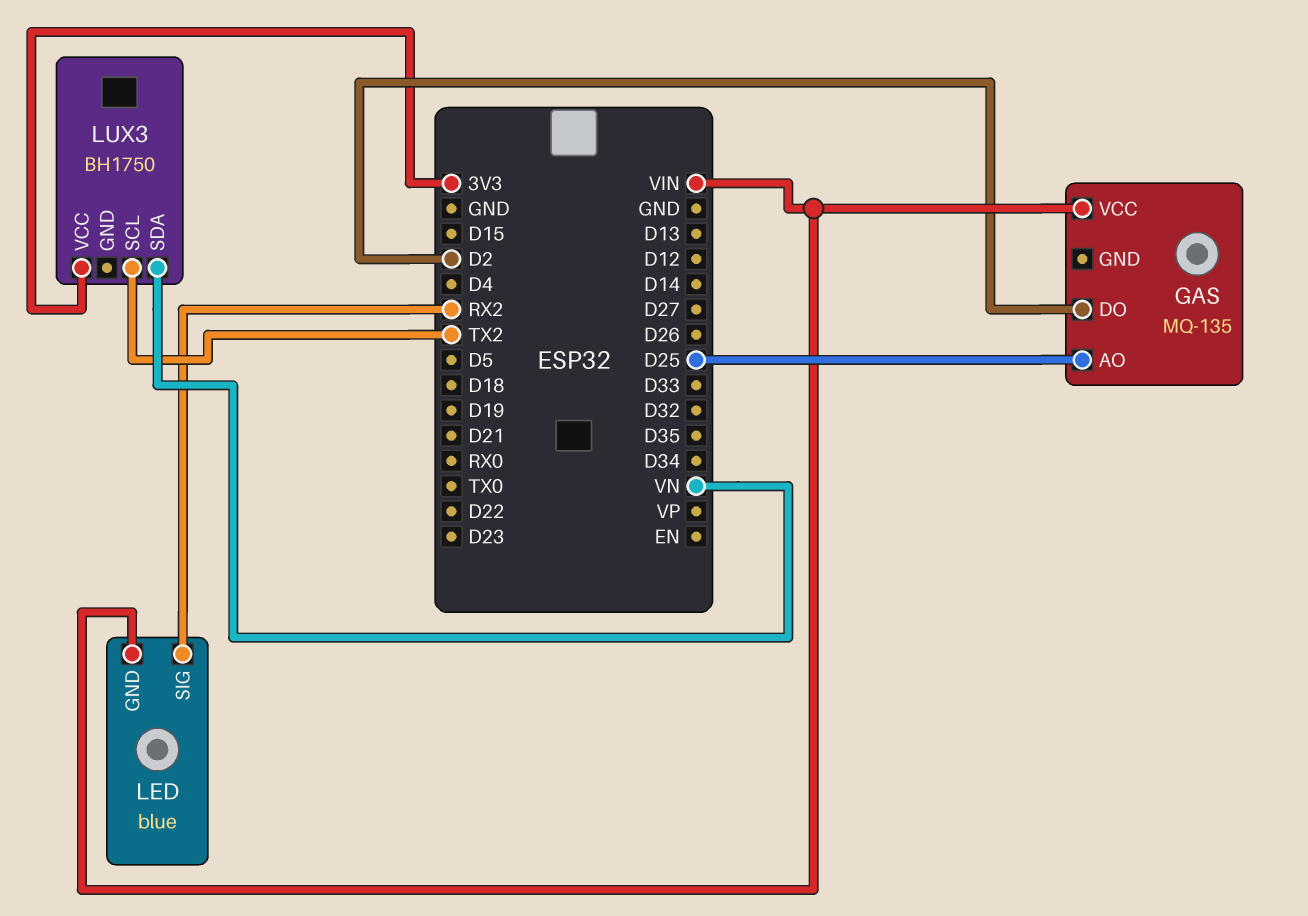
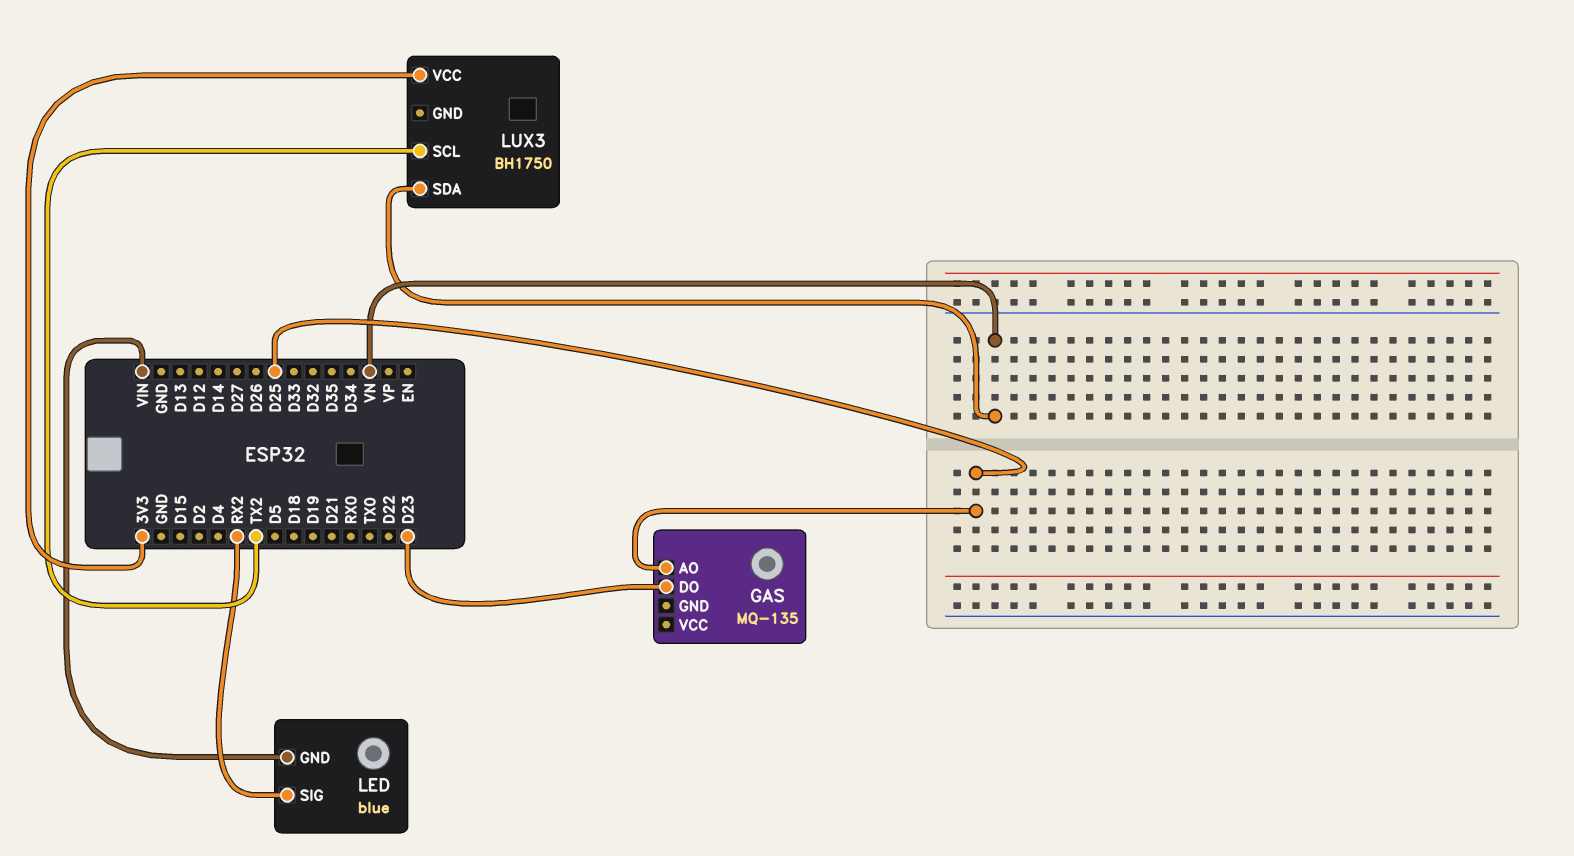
GAS pin DO: D2 -> D23
GAS pin VCC: VIN -> none

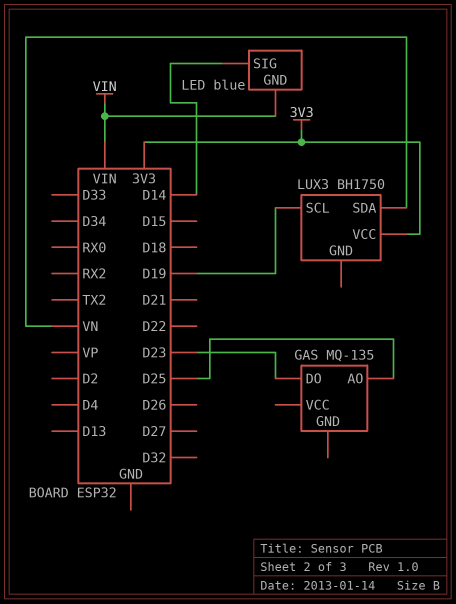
LED pin SIG: RX2 -> D14
LUX3 pin SCL: TX2 -> D19

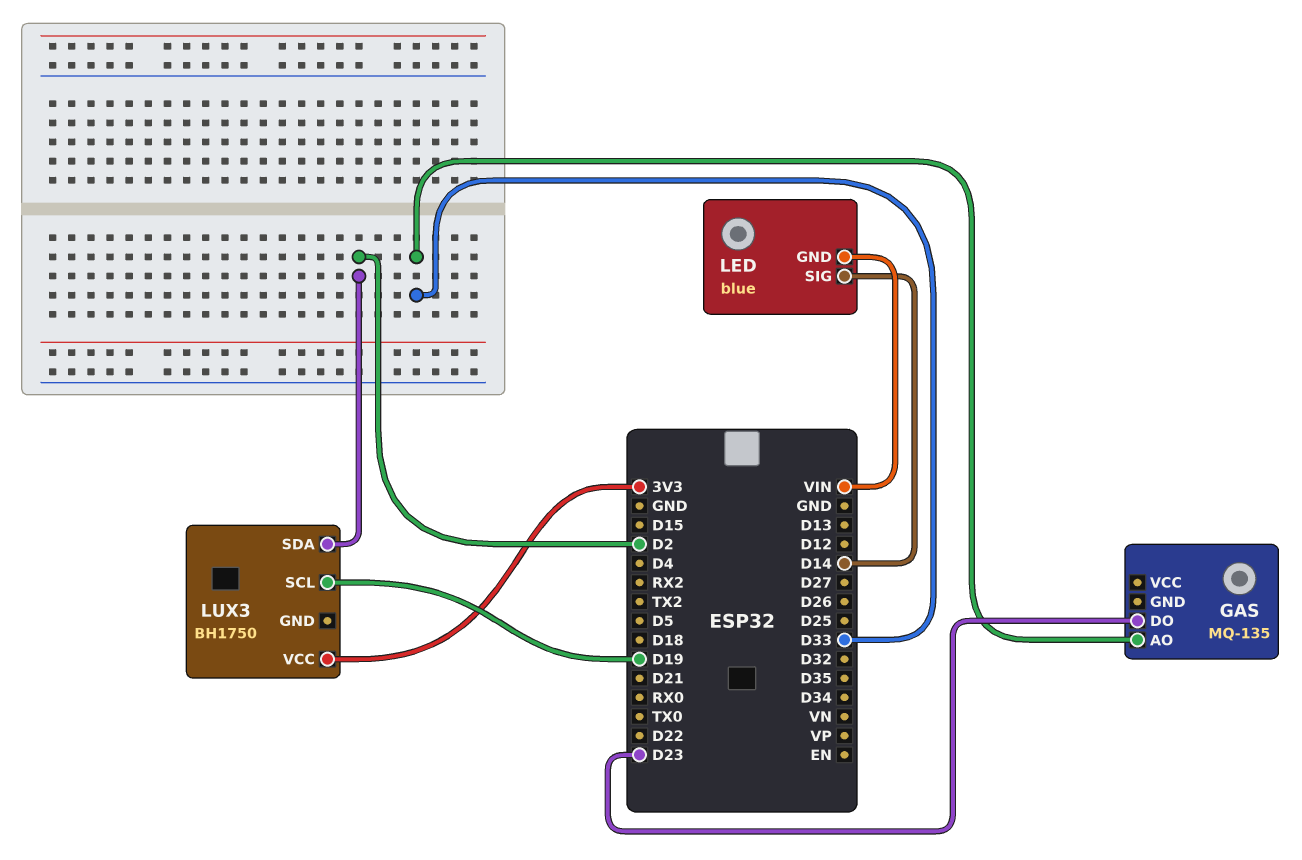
GAS pin AO: D25 -> D33
LUX3 pin SDA: VN -> D2

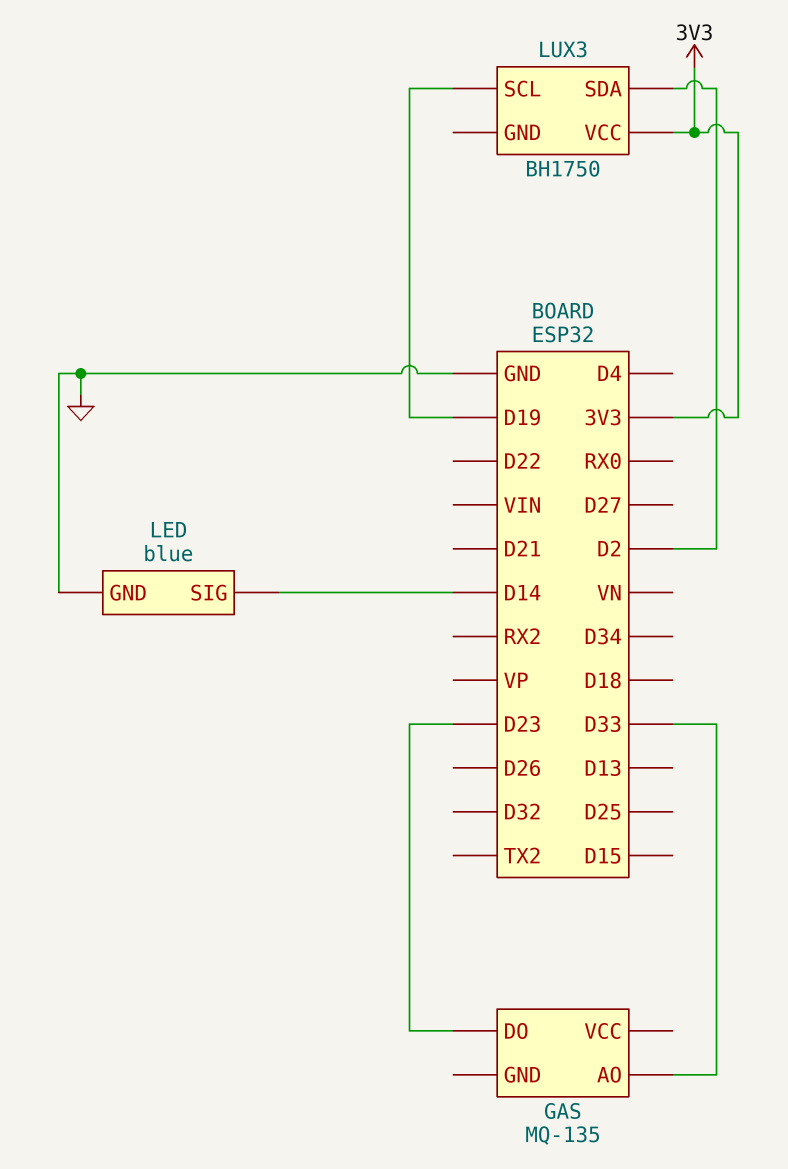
LED pin GND: VIN -> GND

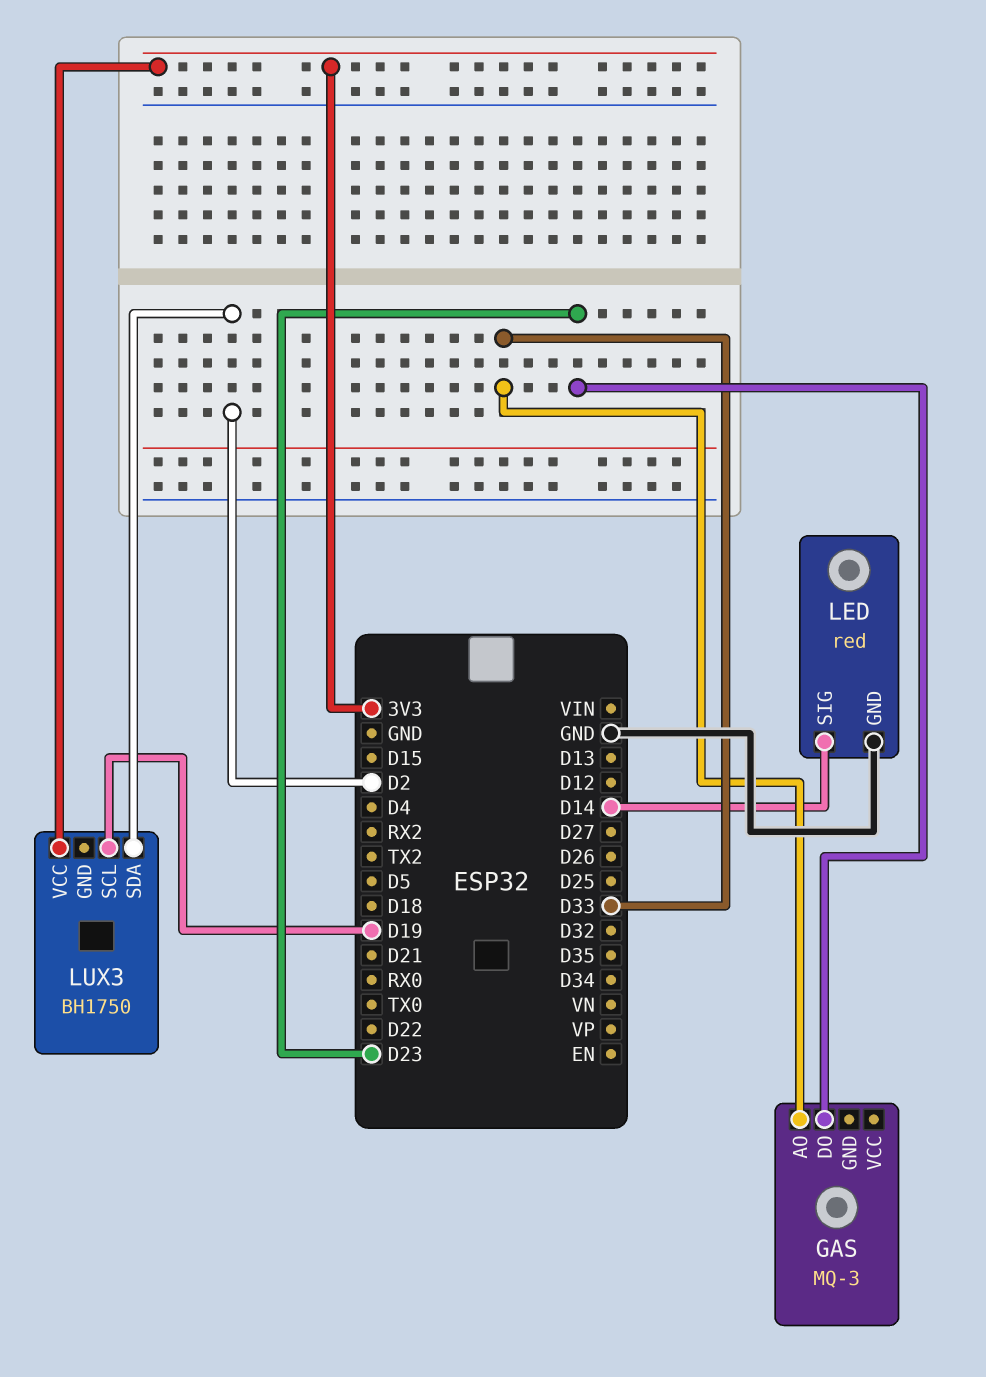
GAS: MQ-135 -> MQ-3
LED: blue -> red

